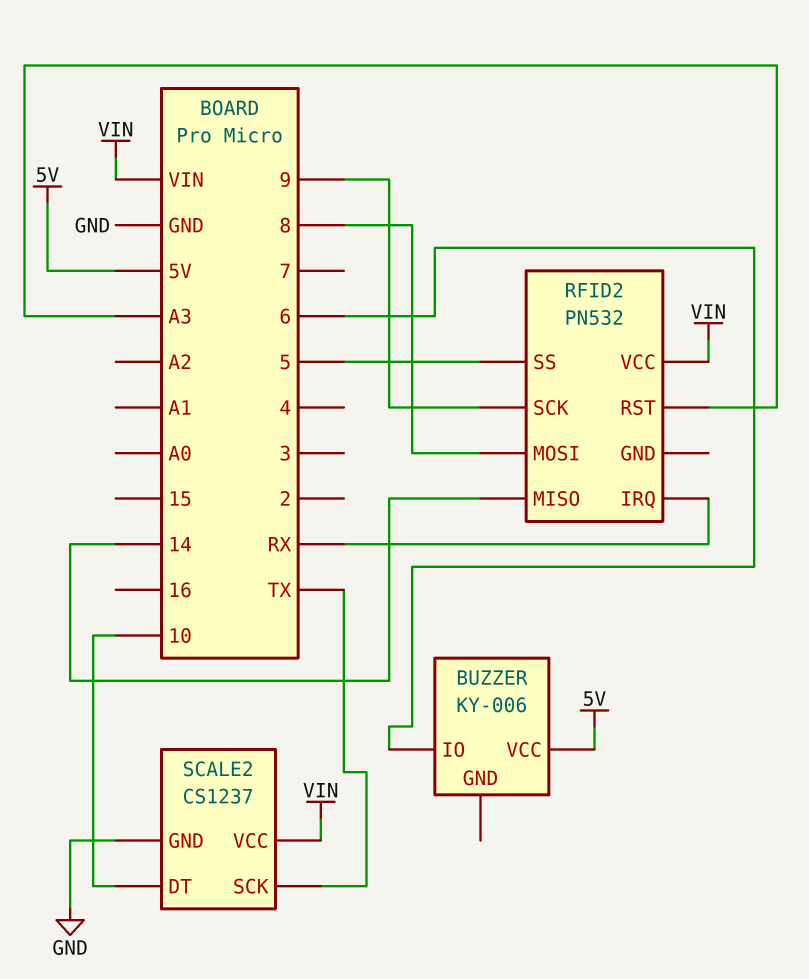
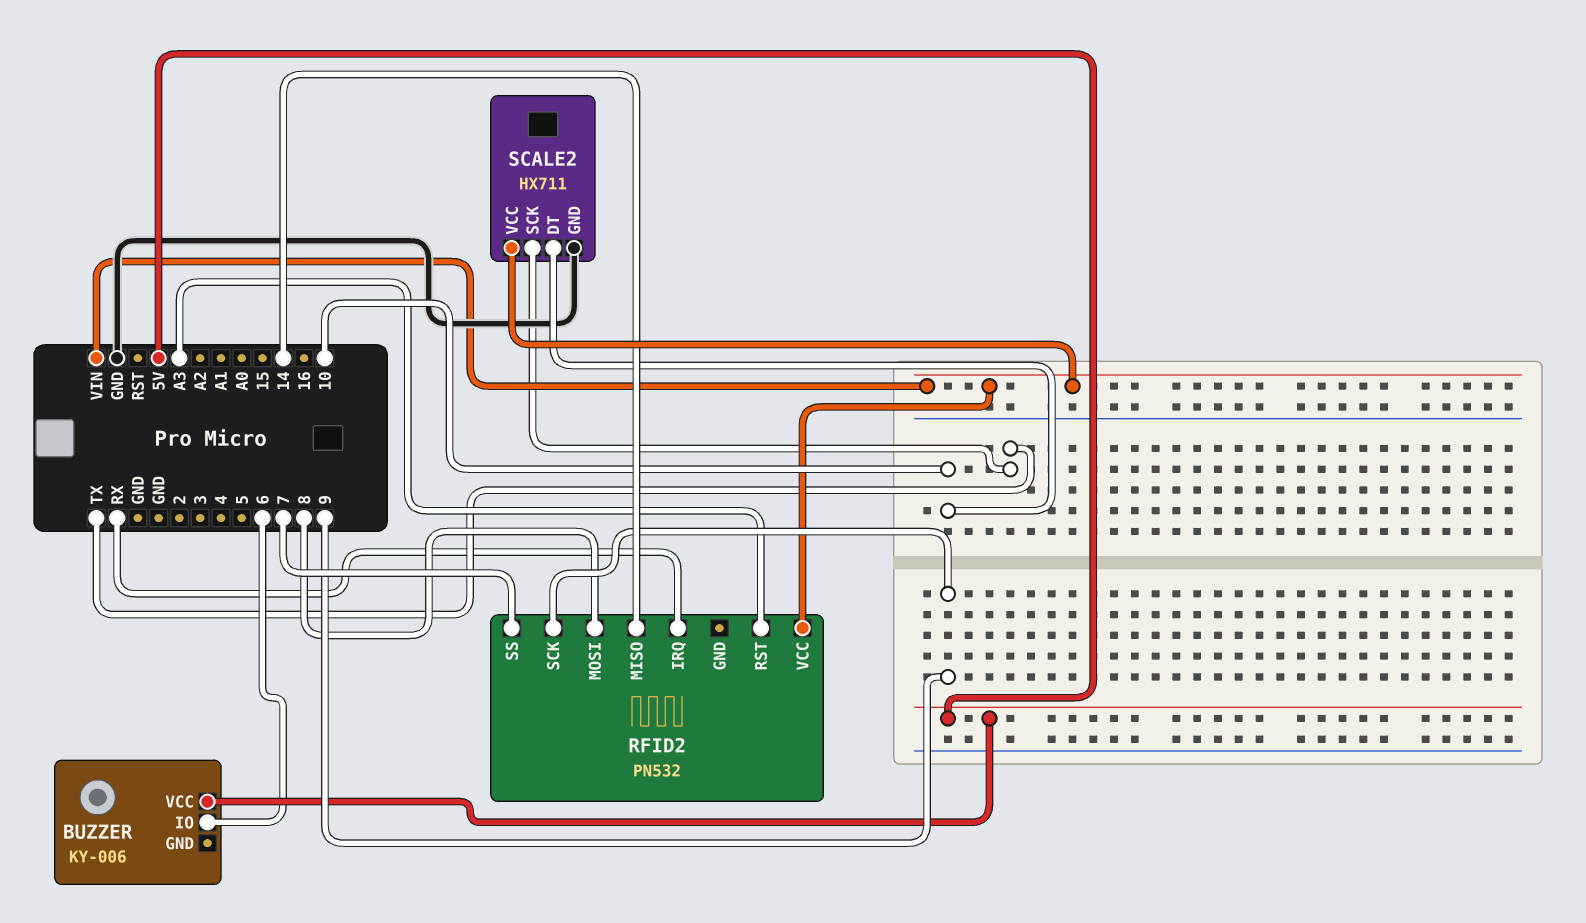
RFID2 pin SS: 5 -> 7
SCALE2: CS1237 -> HX711

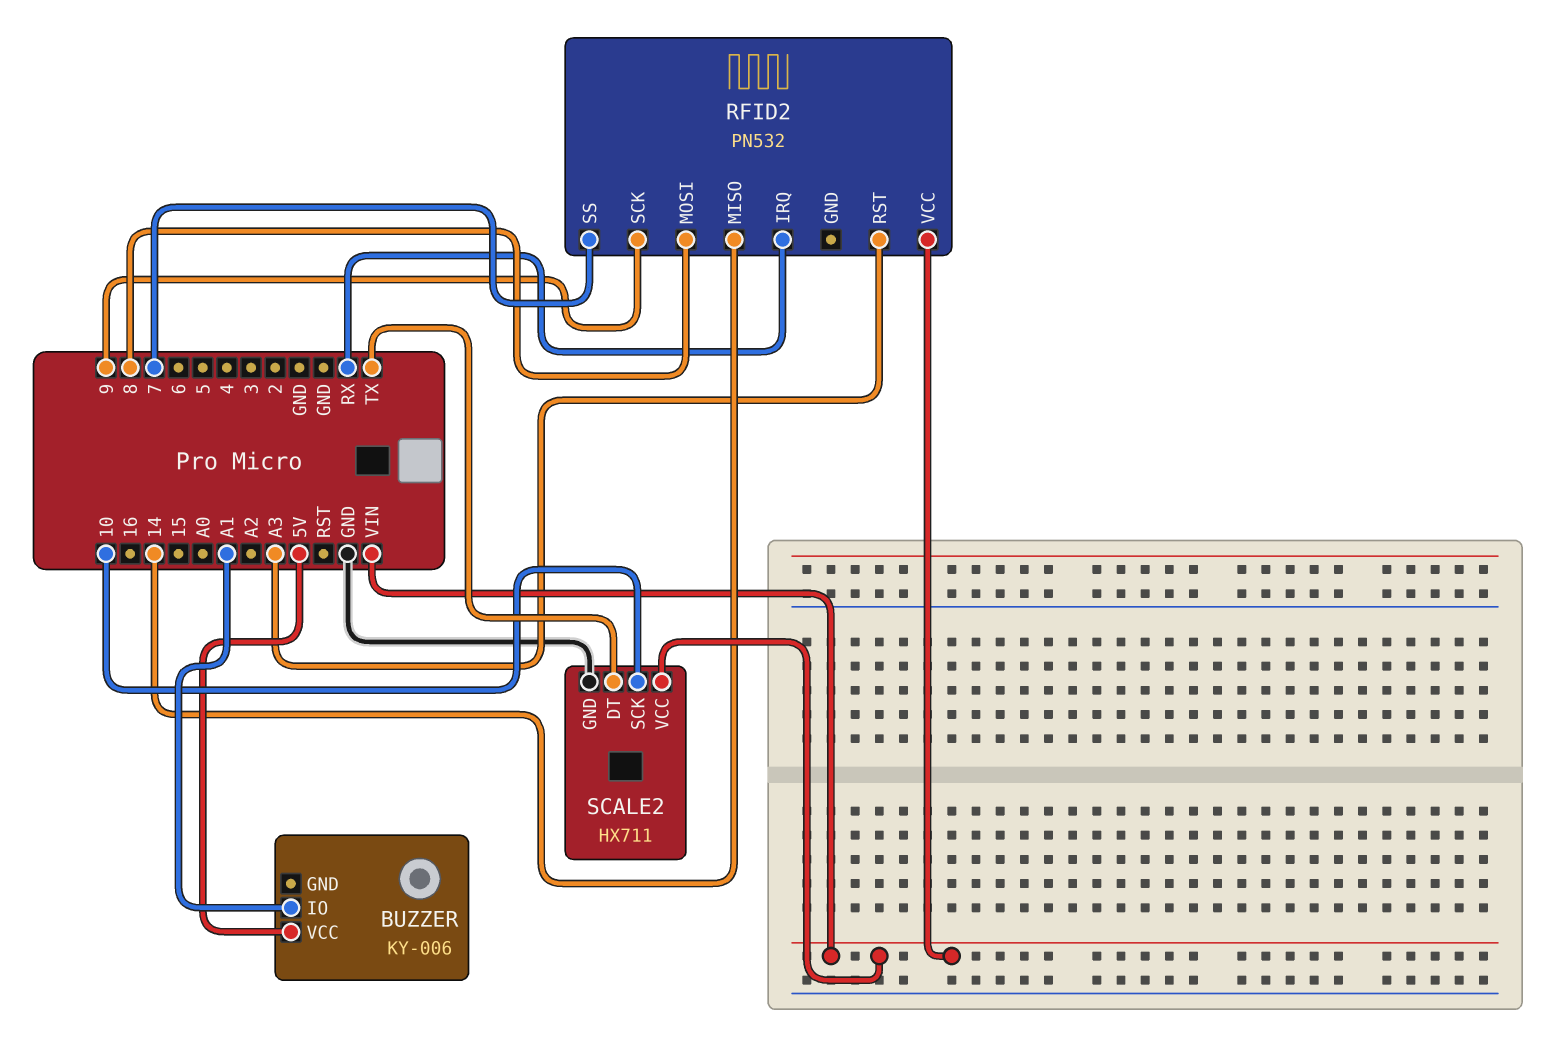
BUZZER pin IO: 6 -> A1
SCALE2 pin DT: 10 -> TX
SCALE2 pin SCK: TX -> 10

